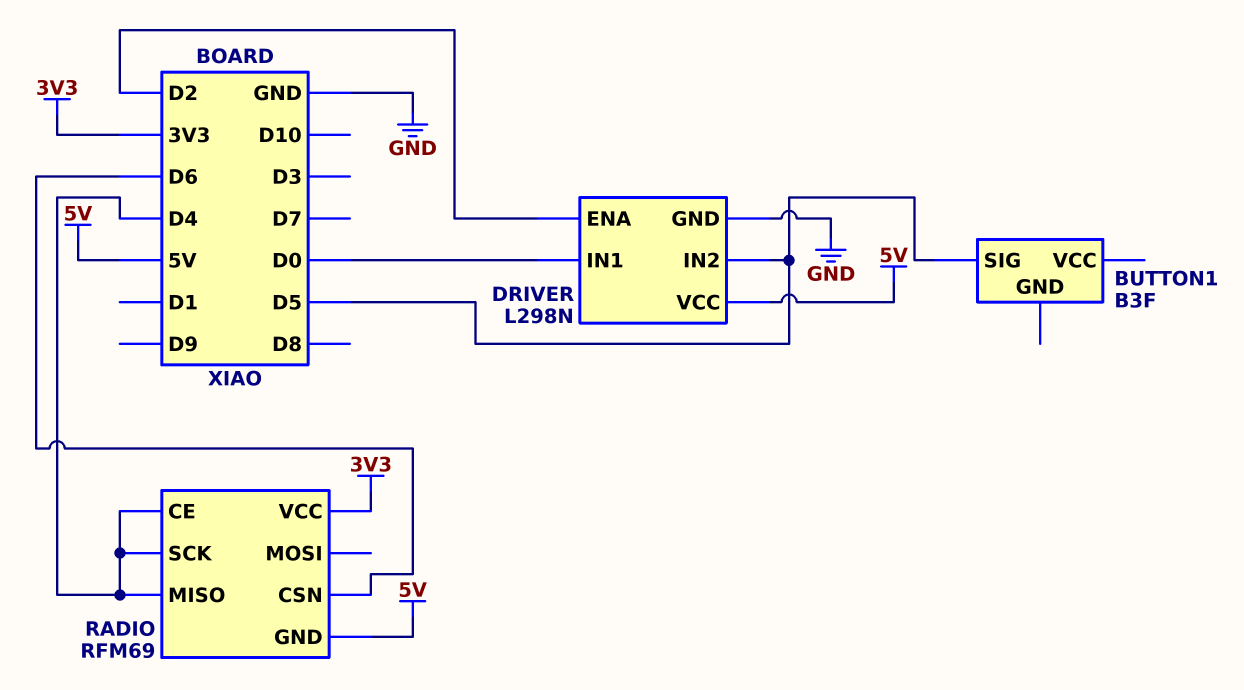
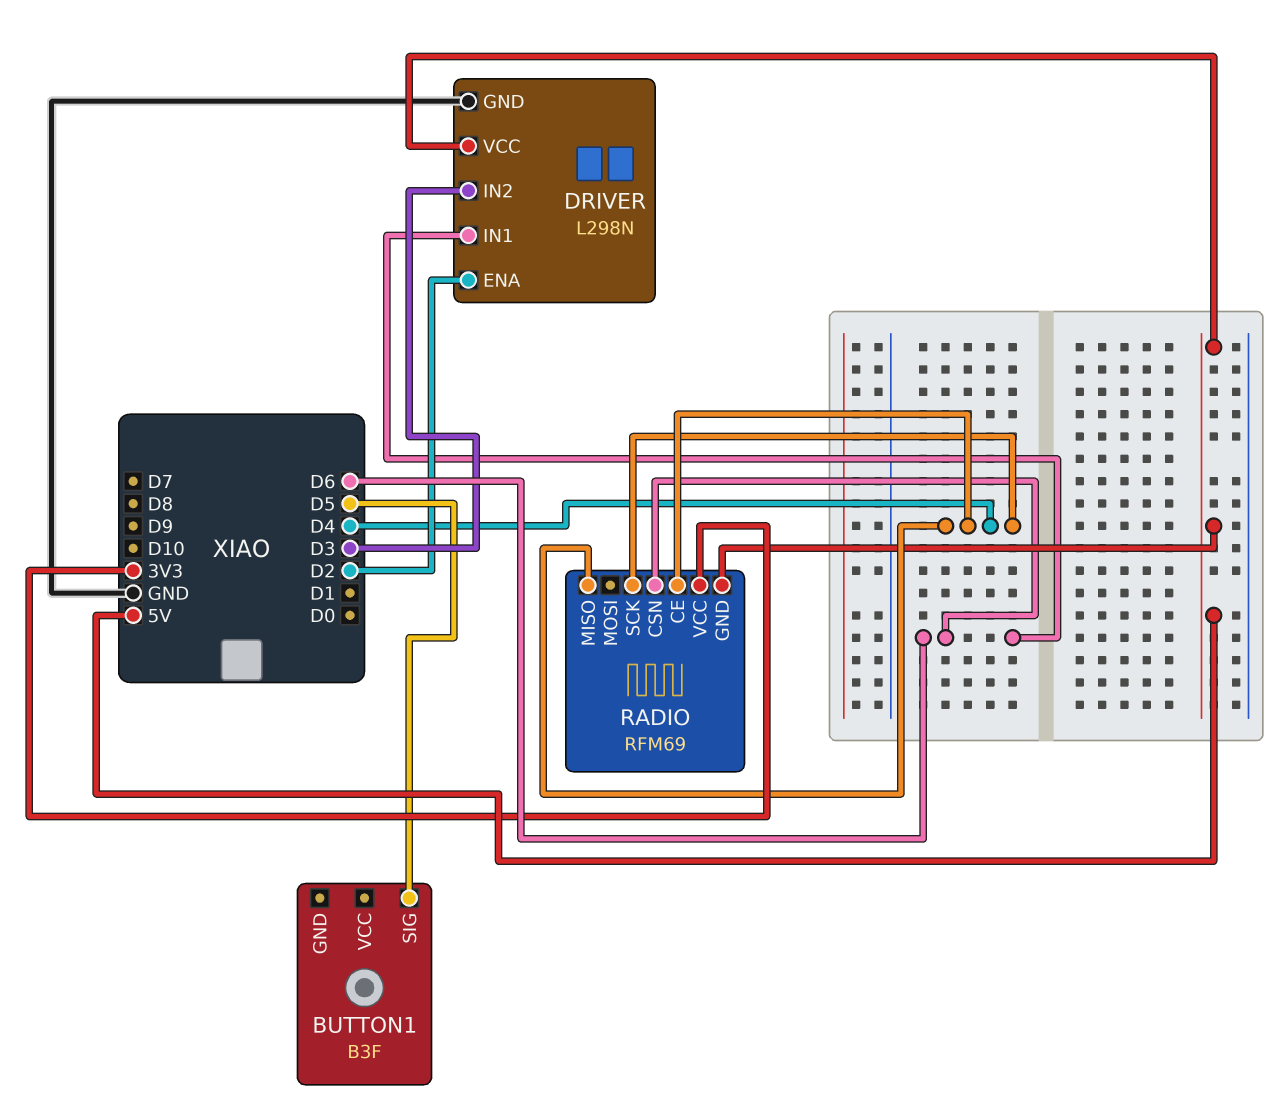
DRIVER pin IN1: D0 -> D6
DRIVER pin IN2: D5 -> D3

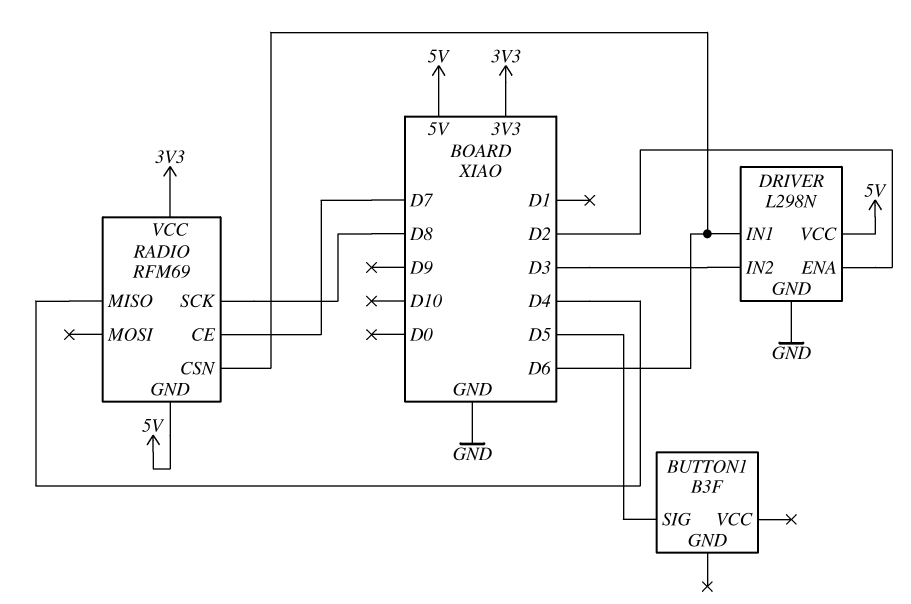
RADIO pin CE: D4 -> D7
RADIO pin SCK: D4 -> D8

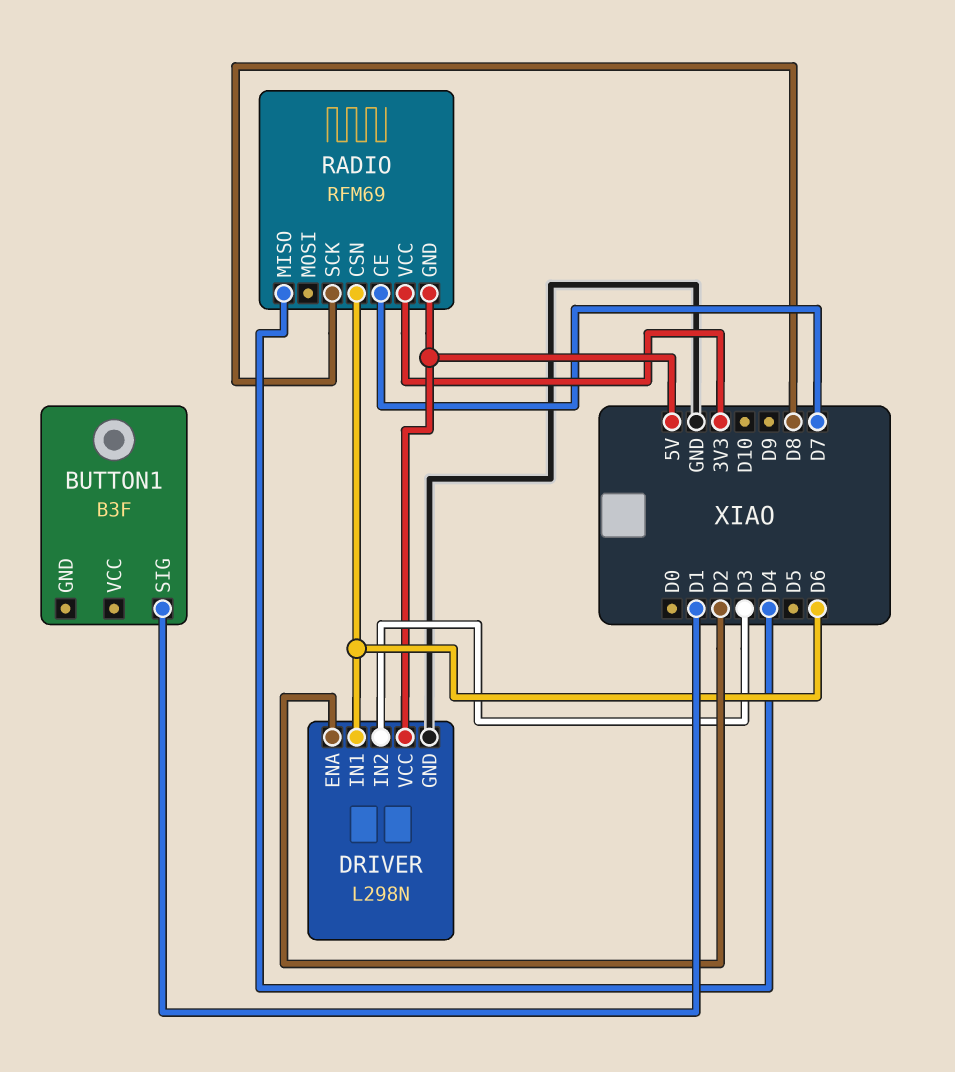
BUTTON1 pin SIG: D5 -> D1

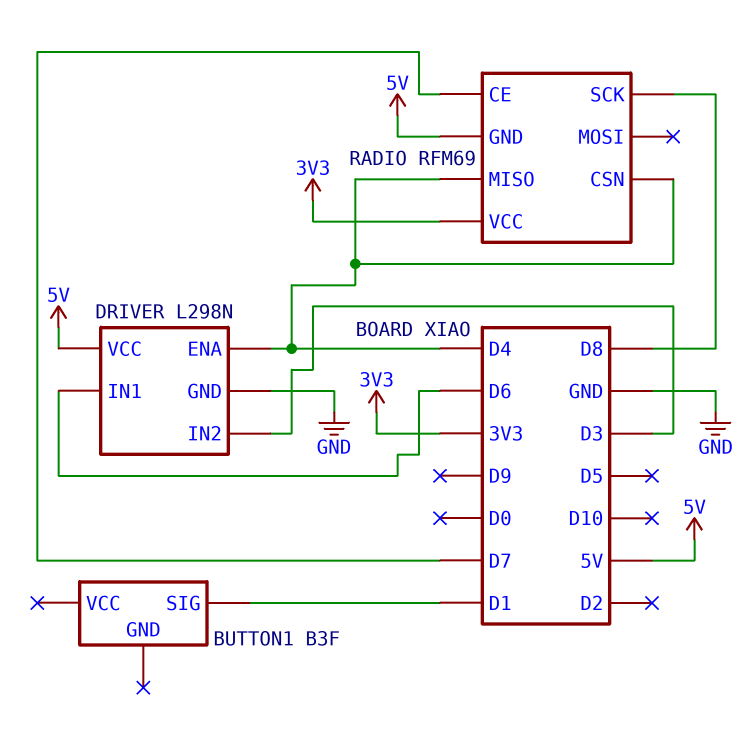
DRIVER pin ENA: D2 -> D4
RADIO pin CSN: D6 -> D4

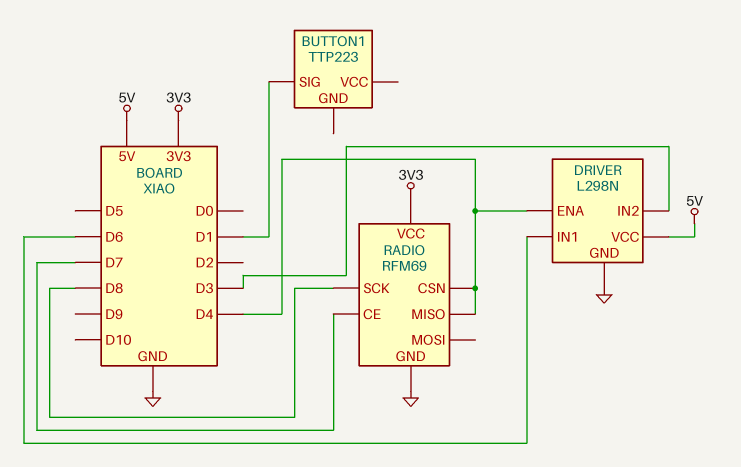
BUTTON1: B3F -> TTP223
RADIO pin GND: 5V -> GND

